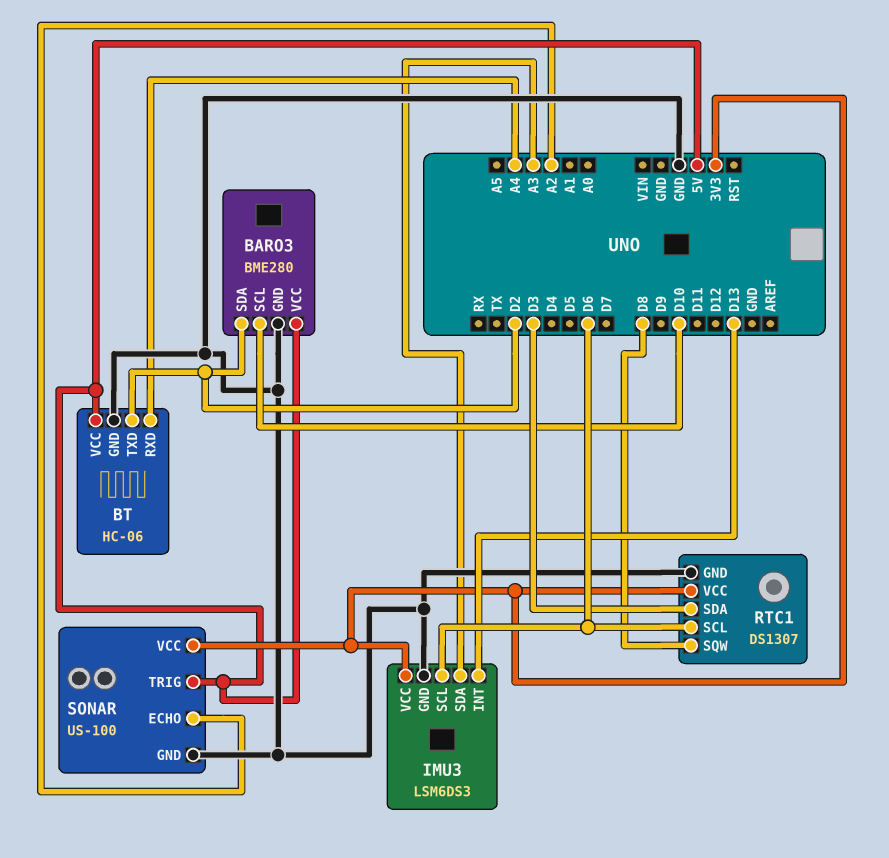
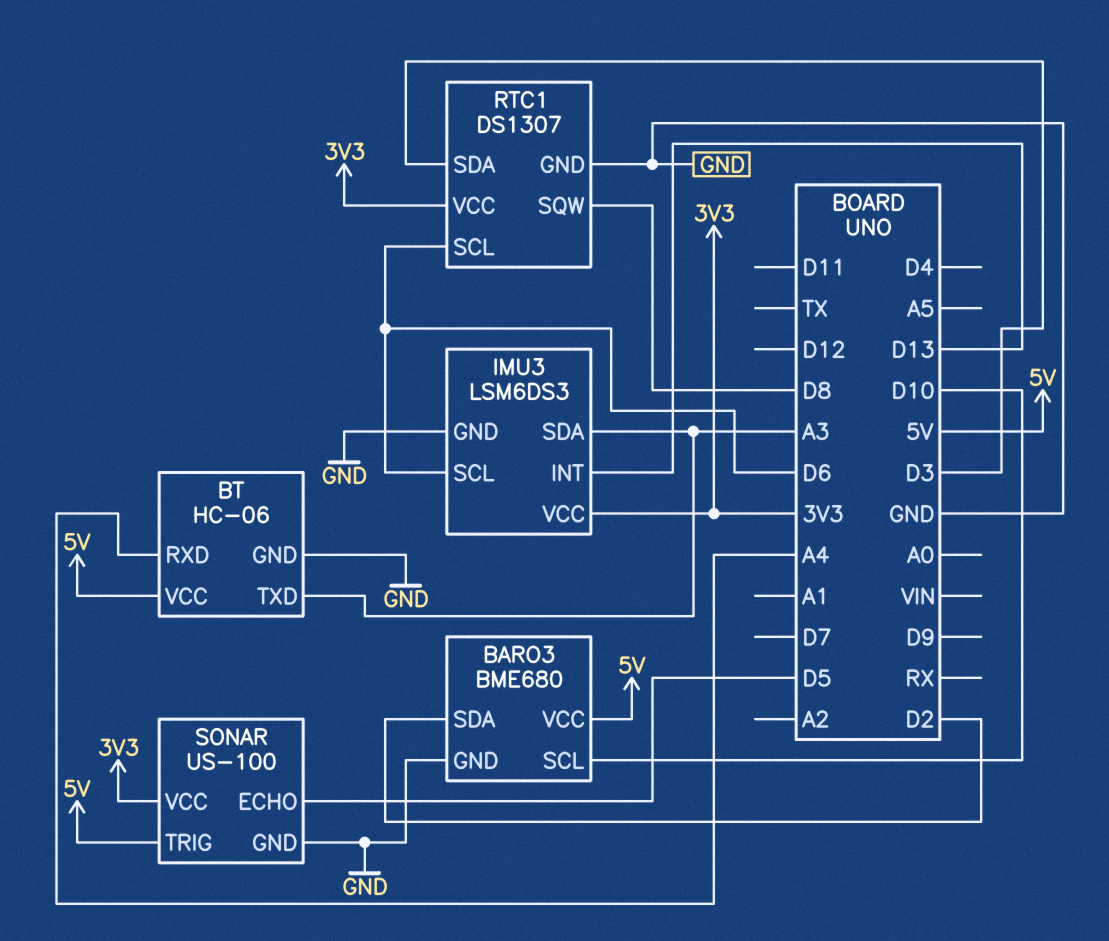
BARO3: BME280 -> BME680
BT pin TXD: D2 -> A3
SONAR pin ECHO: A2 -> D5

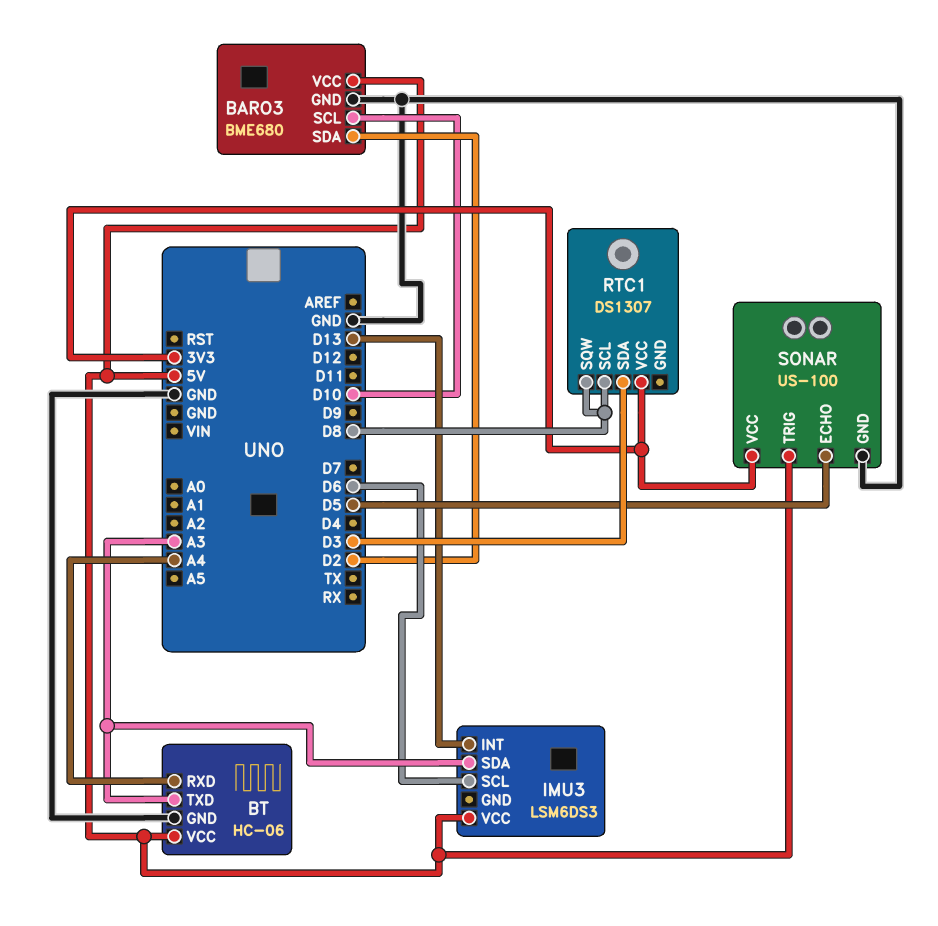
IMU3 pin GND: GND -> none
IMU3 pin VCC: 3V3 -> 5V
RTC1 pin GND: GND -> none
RTC1 pin SCL: D6 -> D8

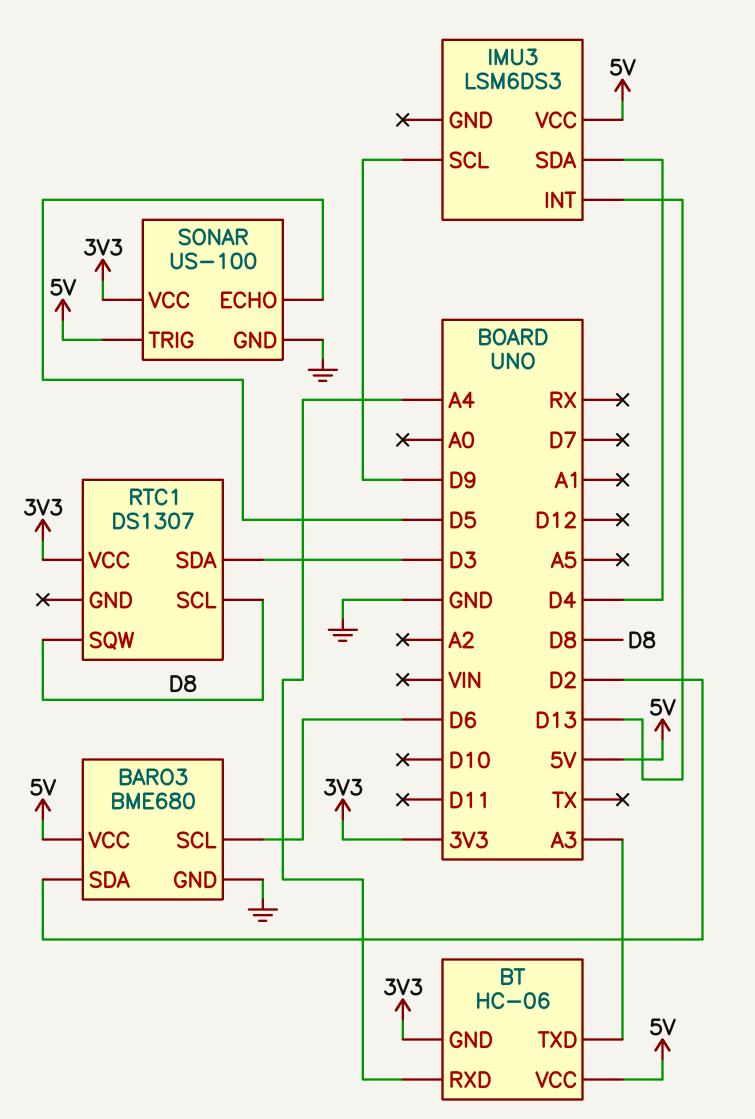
BARO3 pin SCL: D10 -> D6
BT pin GND: GND -> 3V3
IMU3 pin SCL: D6 -> D9
IMU3 pin SDA: A3 -> D4

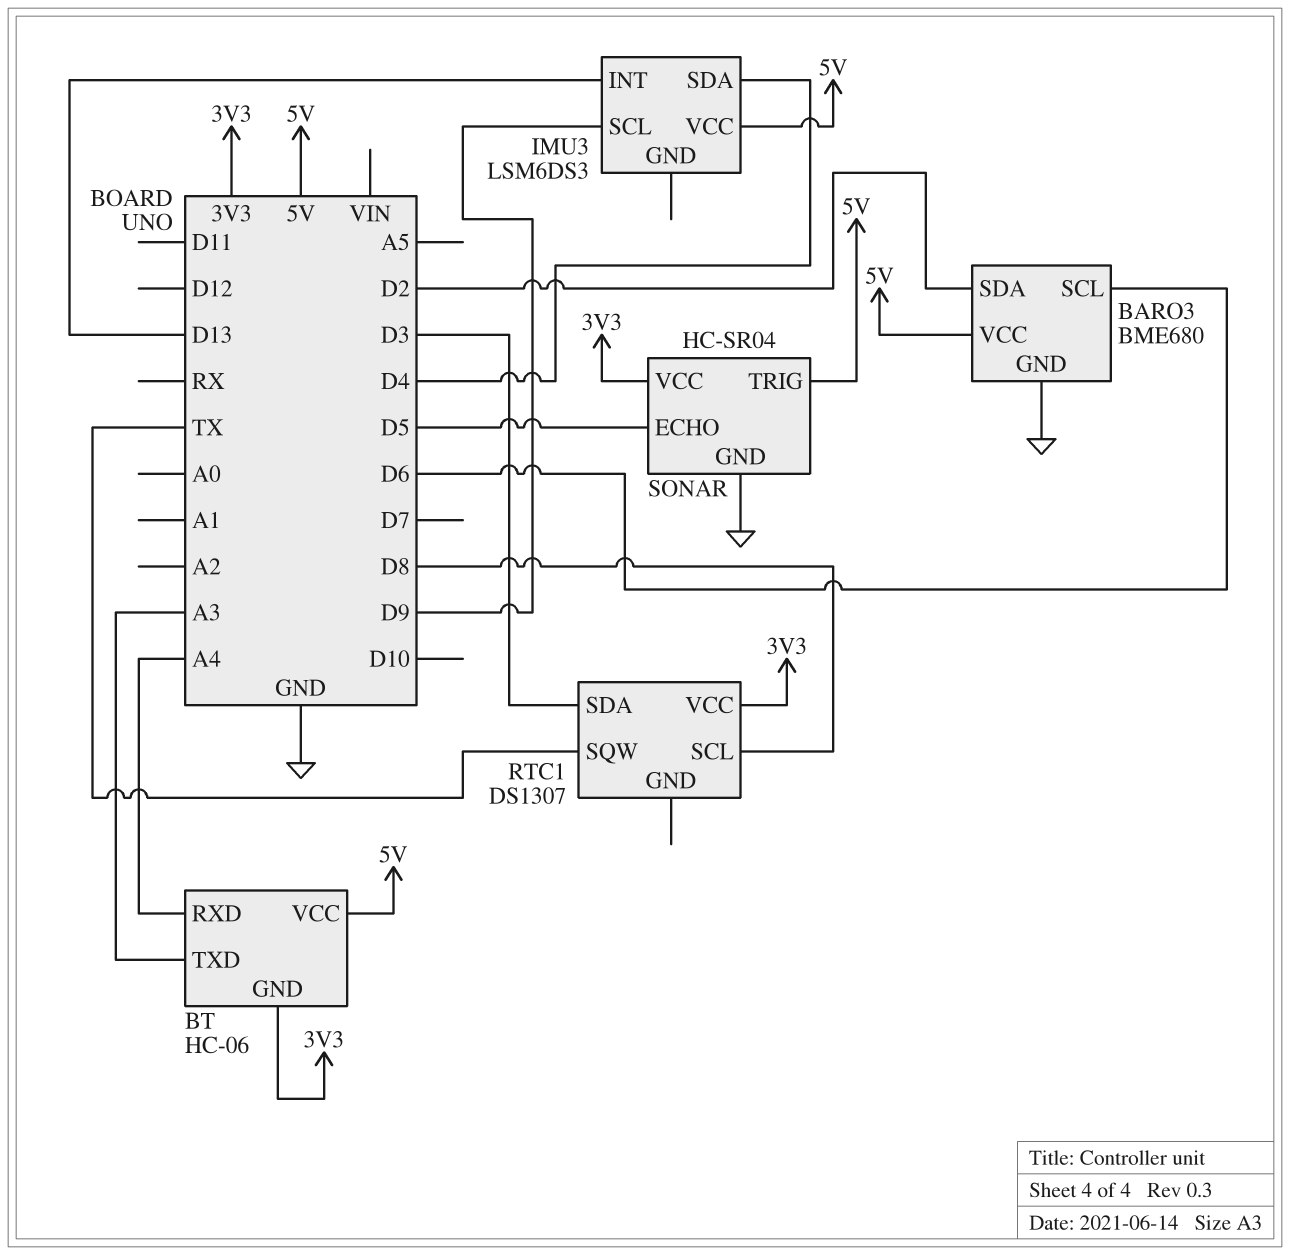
RTC1 pin SQW: D8 -> TX
SONAR: US-100 -> HC-SR04

